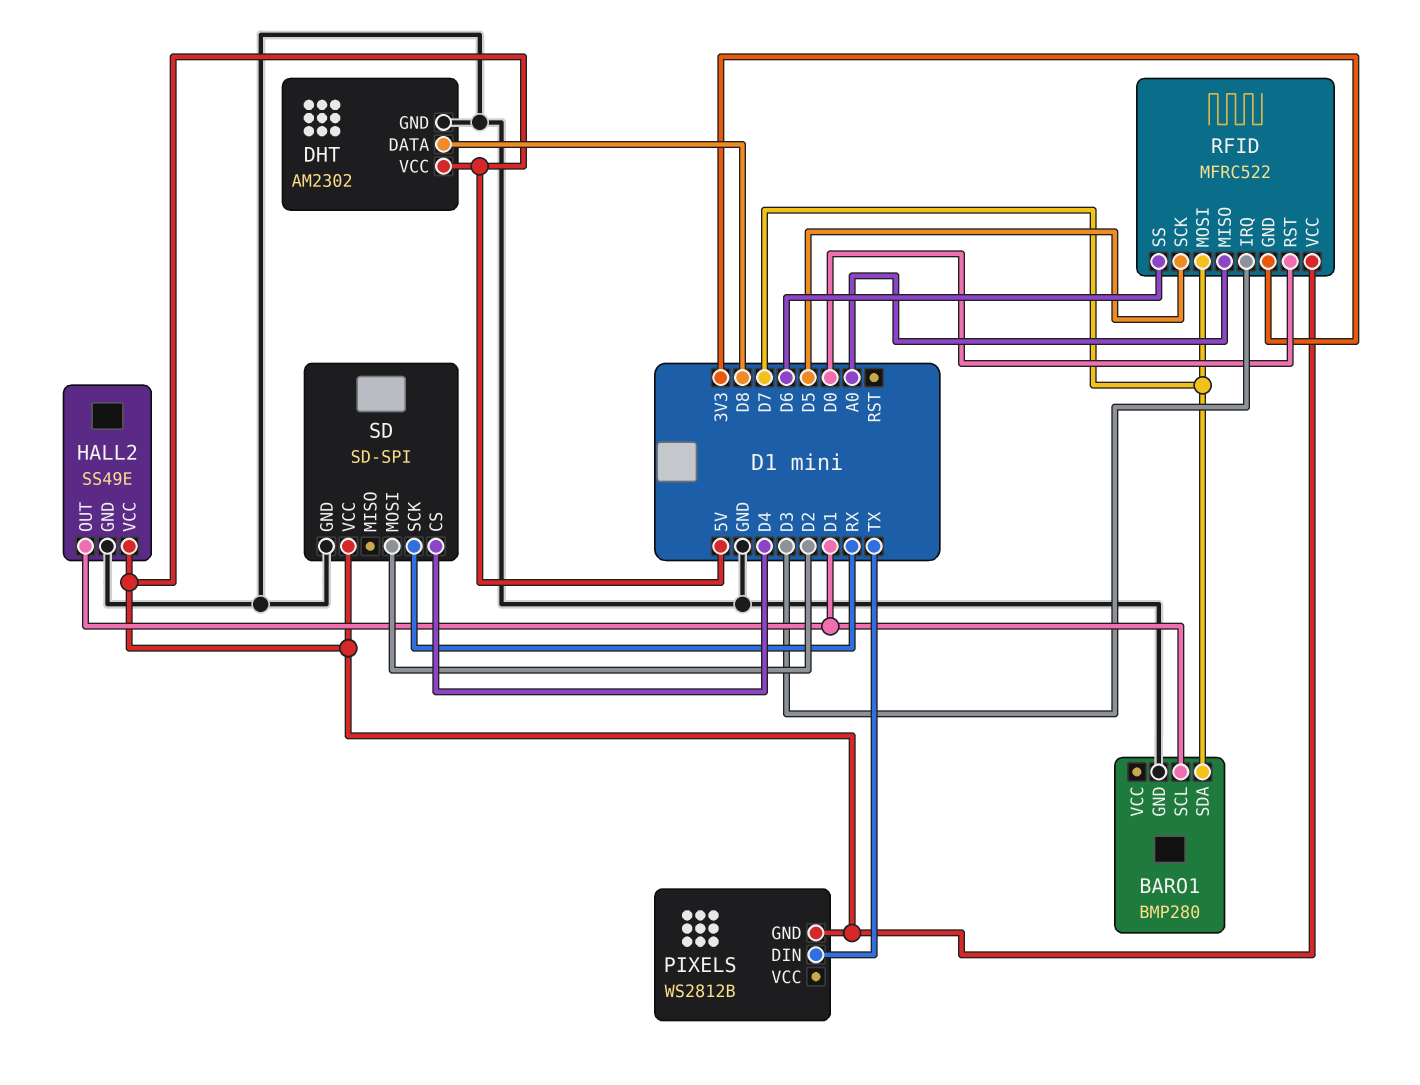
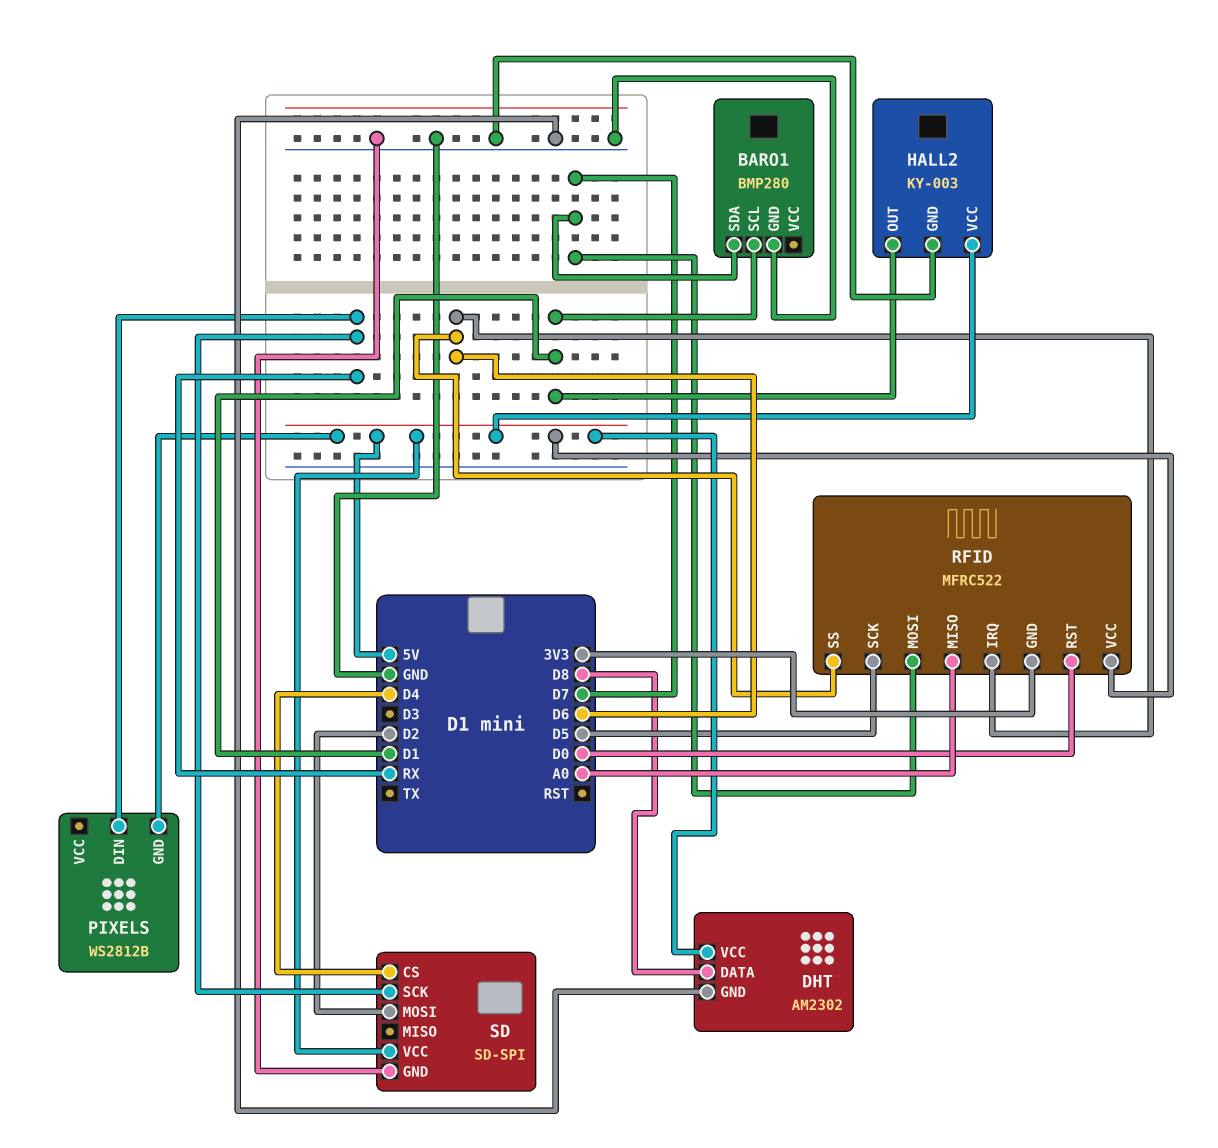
HALL2: SS49E -> KY-003
PIXELS pin DIN: TX -> RX
RFID pin IRQ: D3 -> D6

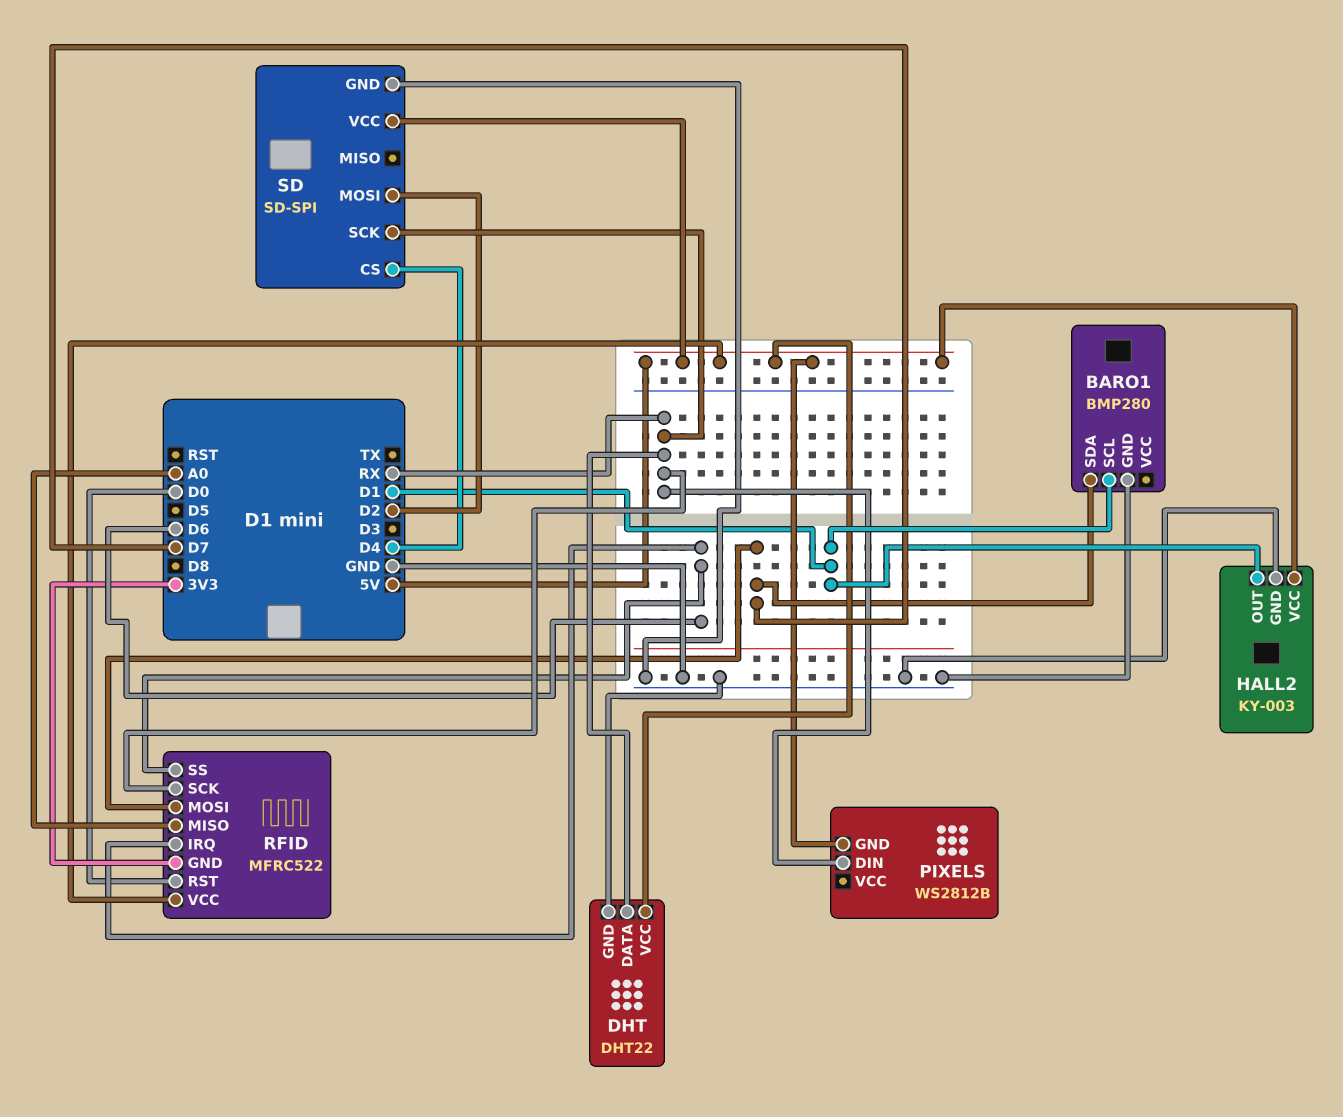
DHT: AM2302 -> DHT22
DHT pin DATA: D8 -> RX
RFID pin SCK: D5 -> RX

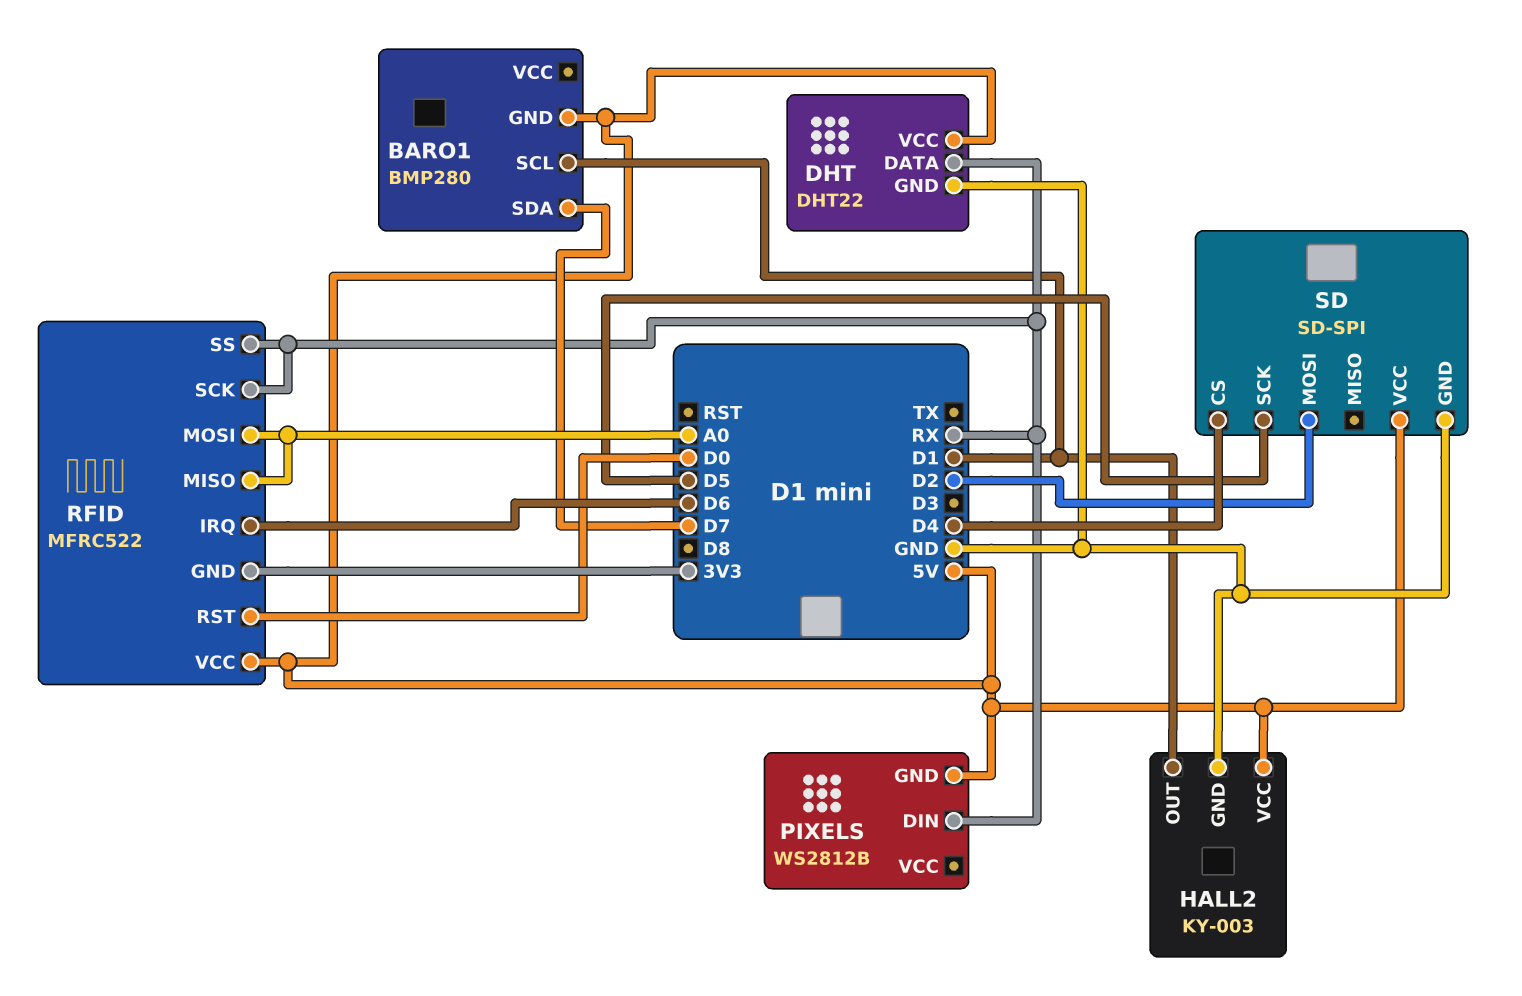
BARO1 pin GND: GND -> 5V
RFID pin MOSI: D7 -> A0
RFID pin SS: D6 -> RX
SD pin SCK: RX -> D5

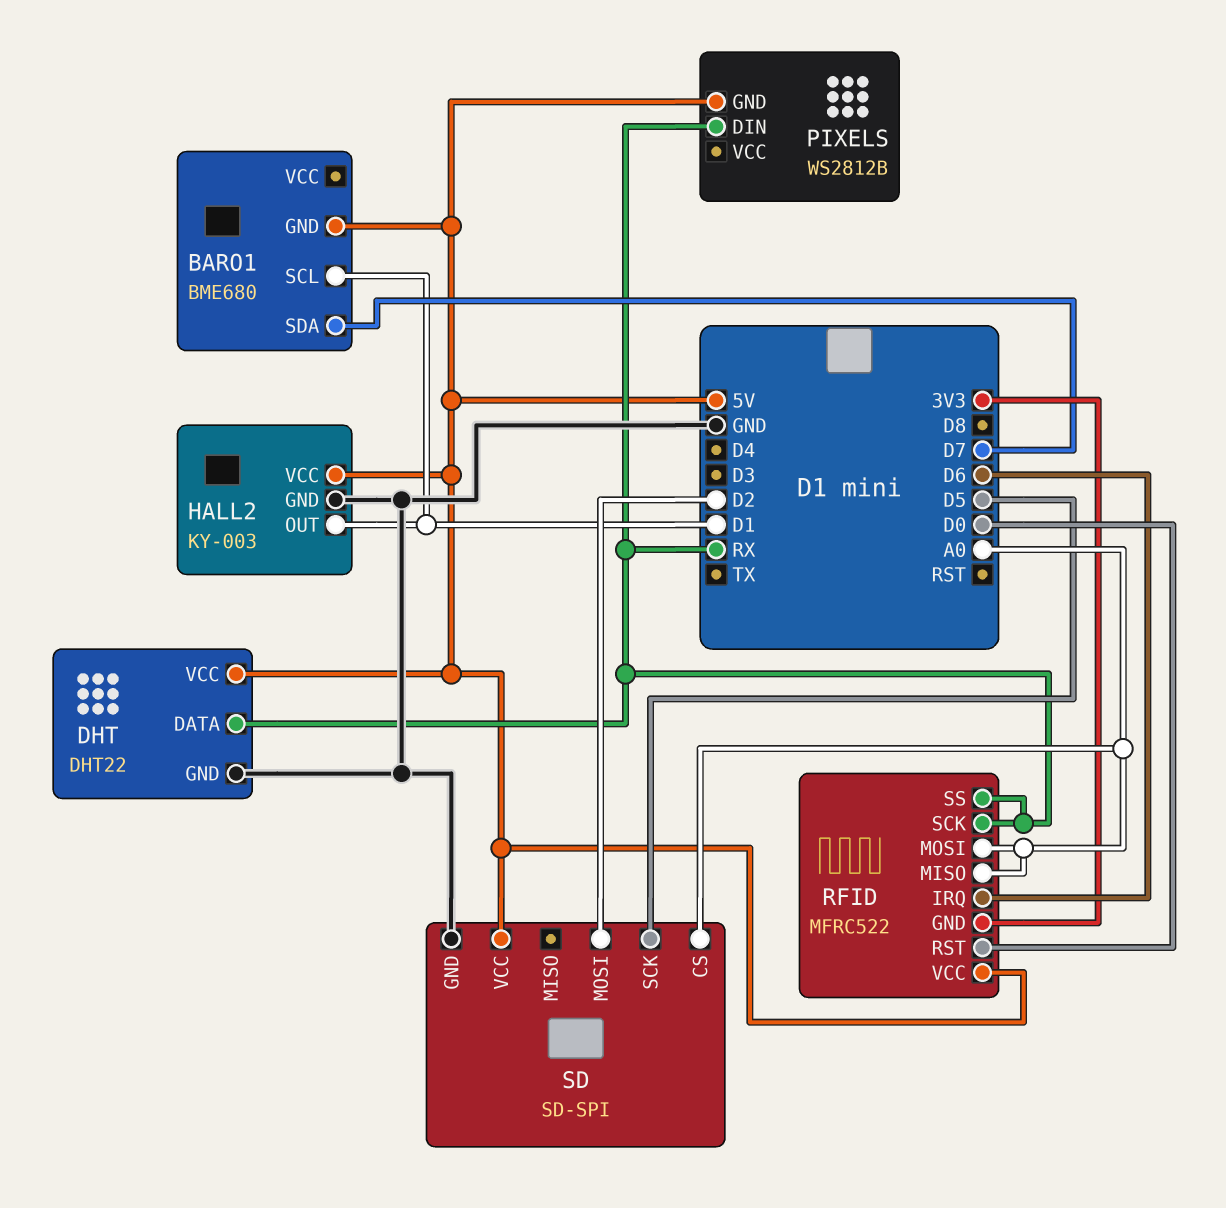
BARO1: BMP280 -> BME680
SD pin CS: D4 -> A0

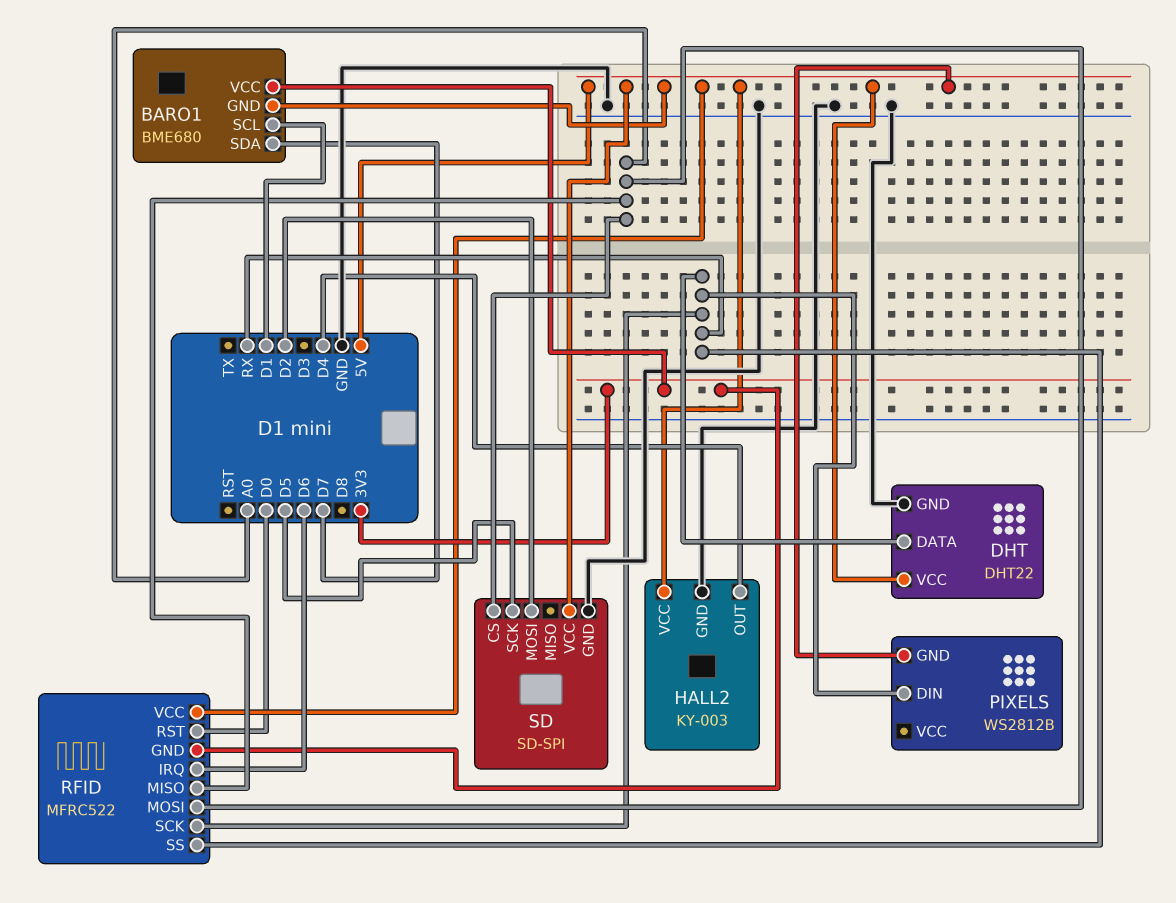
BARO1 pin VCC: none -> 3V3
HALL2 pin OUT: D1 -> D4

